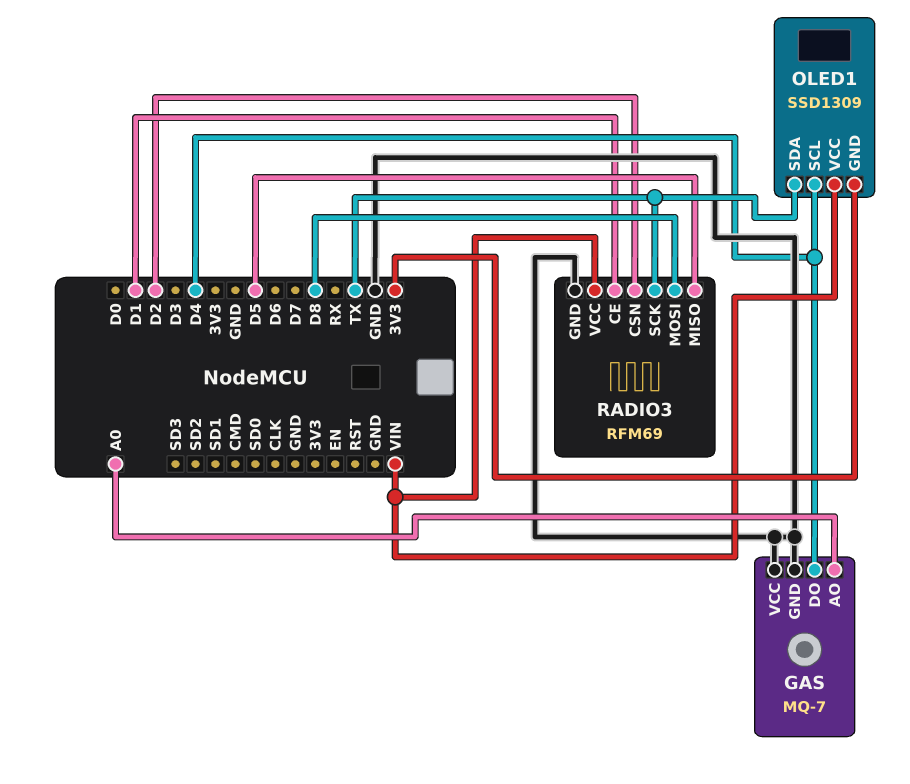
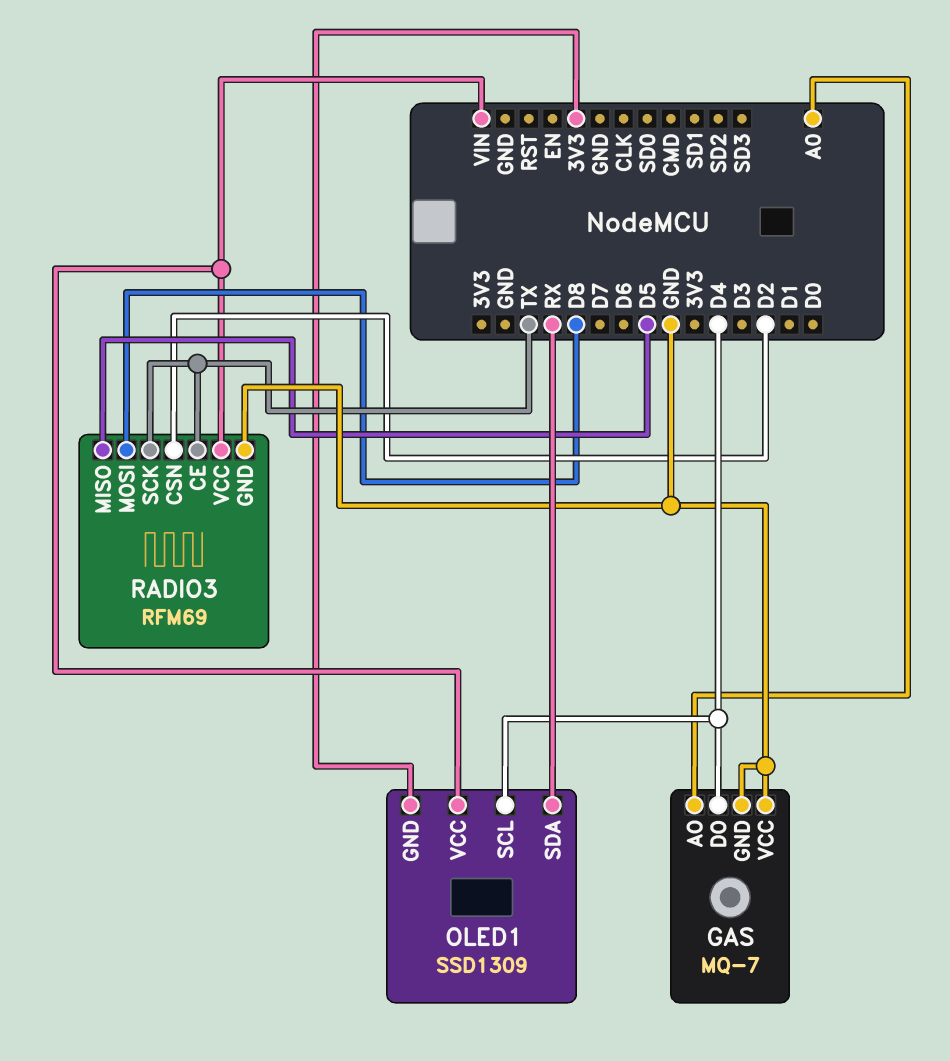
OLED1 pin SDA: TX -> RX
RADIO3 pin CE: D1 -> TX

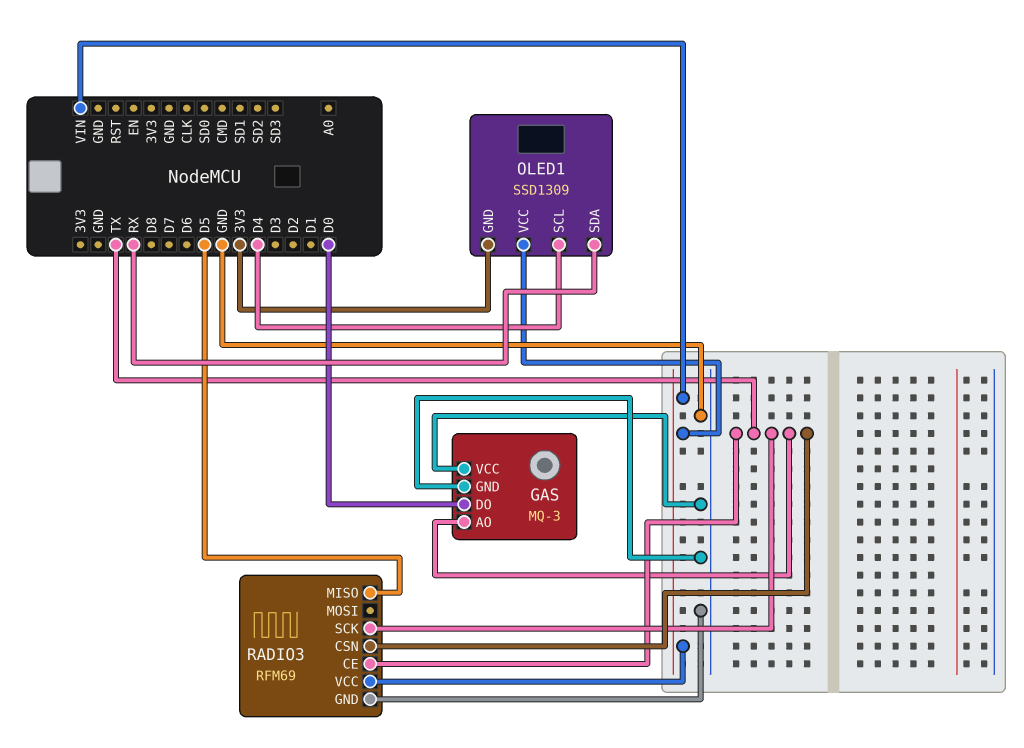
GAS: MQ-7 -> MQ-3
GAS pin AO: A0 -> TX
GAS pin DO: D4 -> D0
RADIO3 pin CSN: D2 -> TX
RADIO3 pin MOSI: D8 -> none

